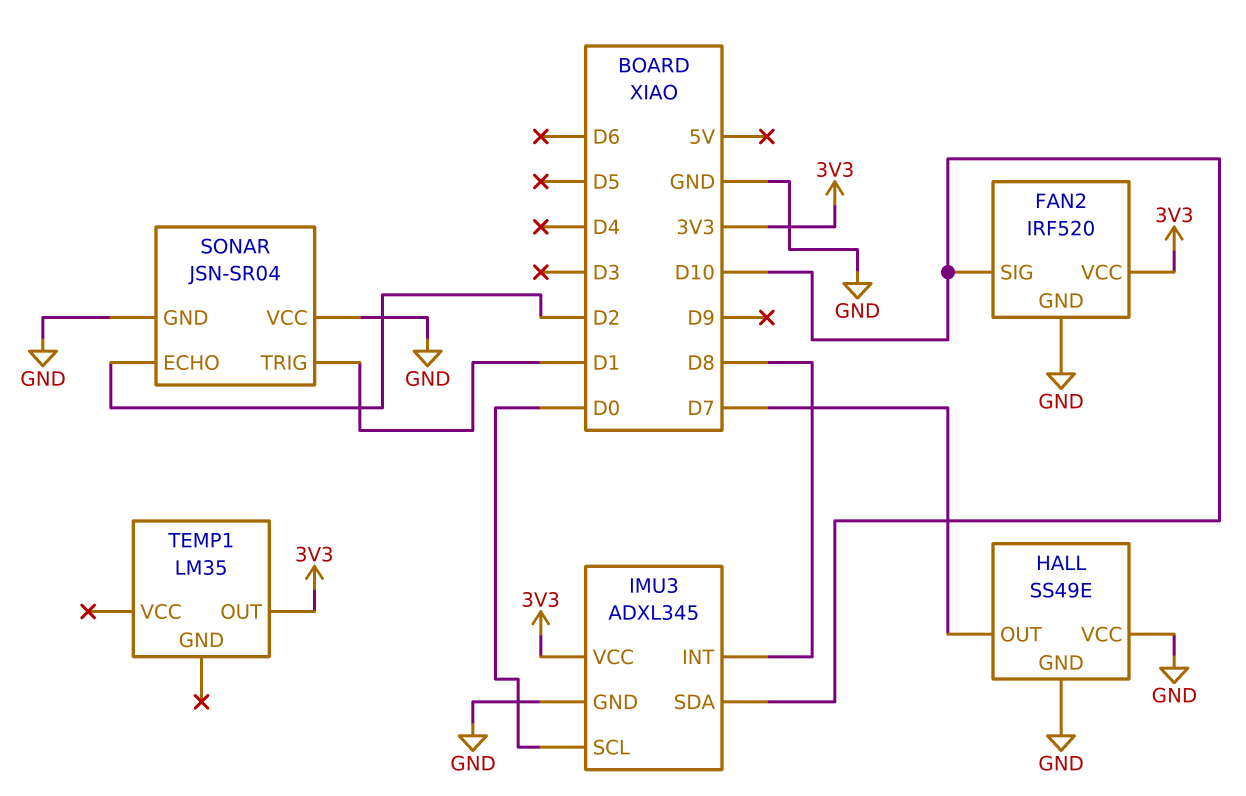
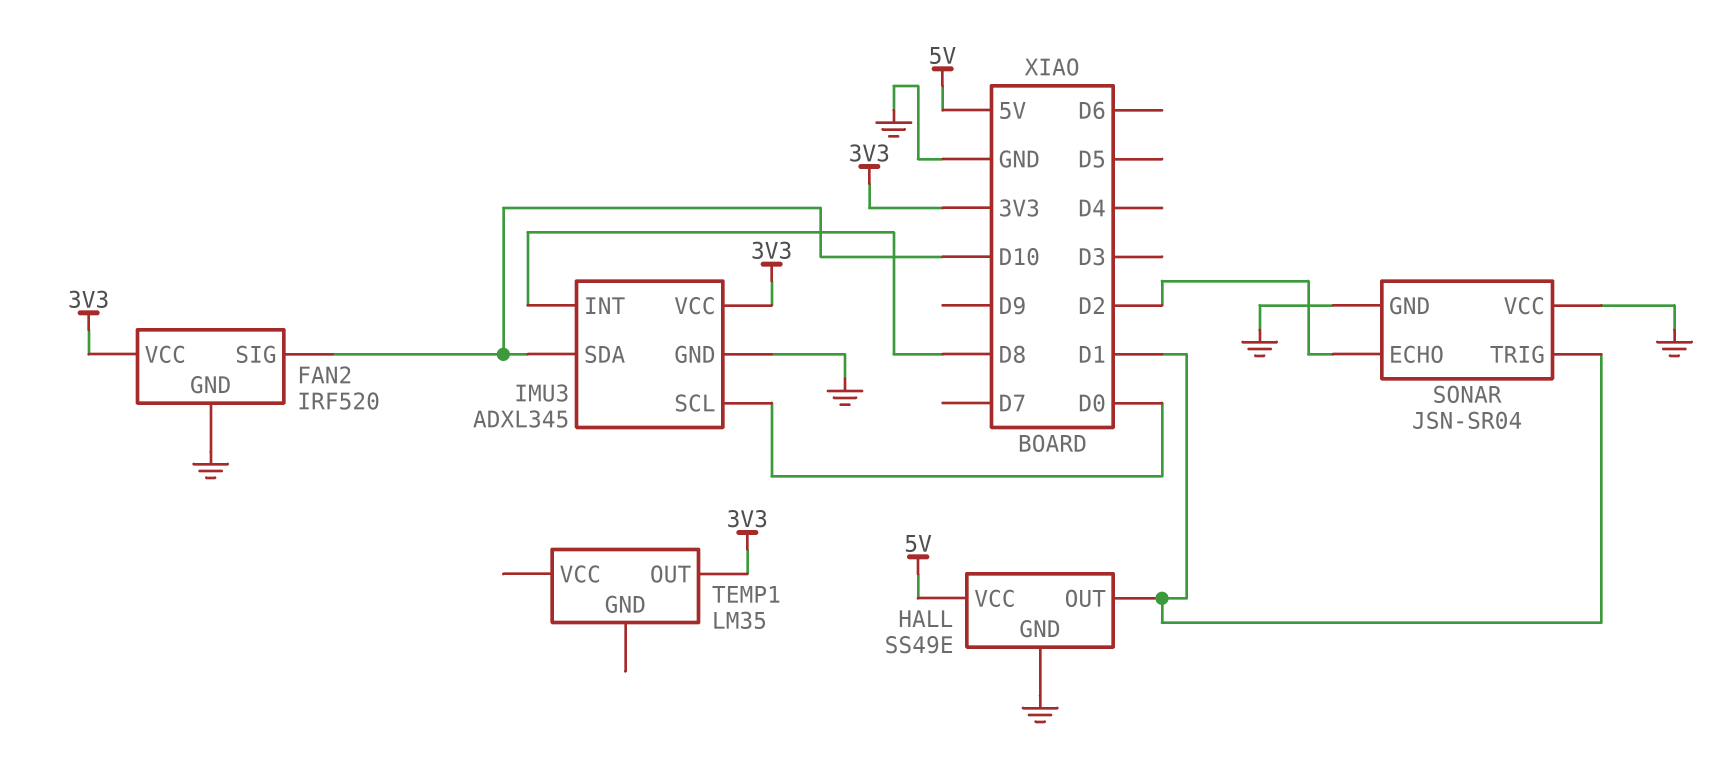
HALL pin OUT: D7 -> D1
HALL pin VCC: GND -> 5V

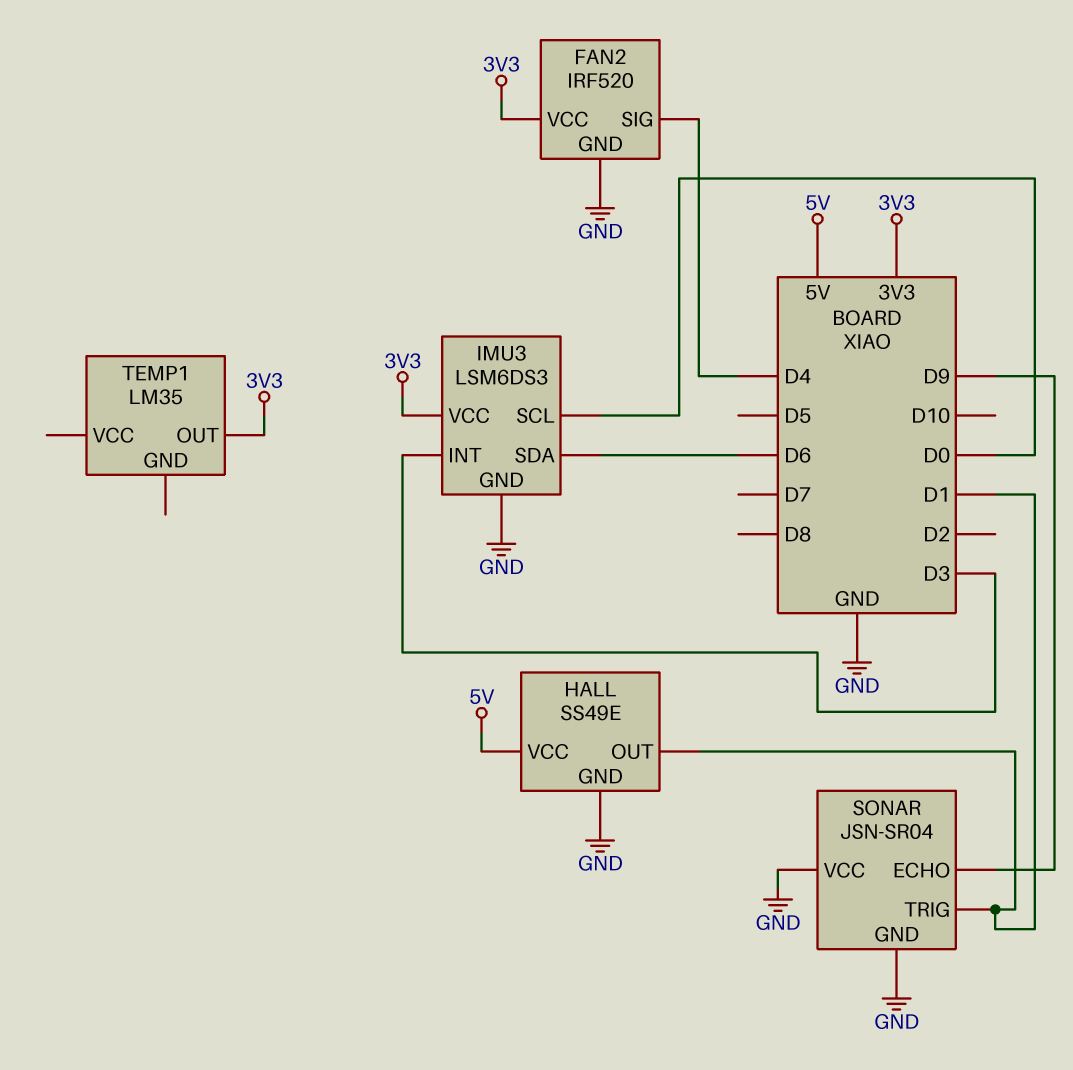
FAN2 pin SIG: D10 -> D4
IMU3: ADXL345 -> LSM6DS3
IMU3 pin INT: D8 -> D3
IMU3 pin SDA: D10 -> D6
SONAR pin ECHO: D2 -> D9

